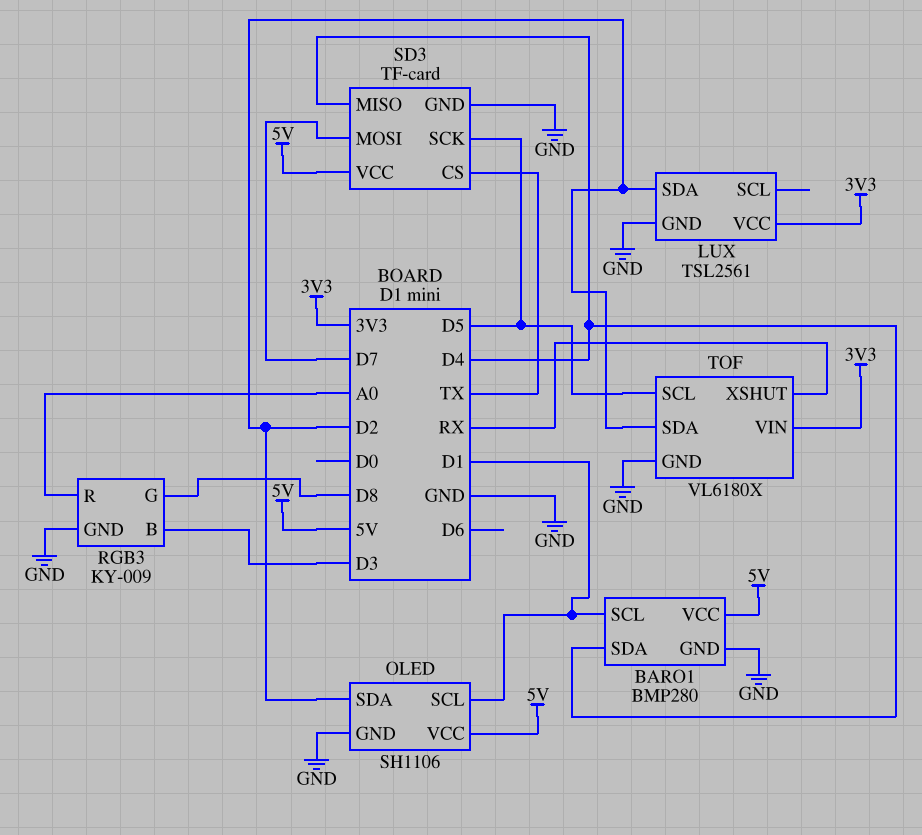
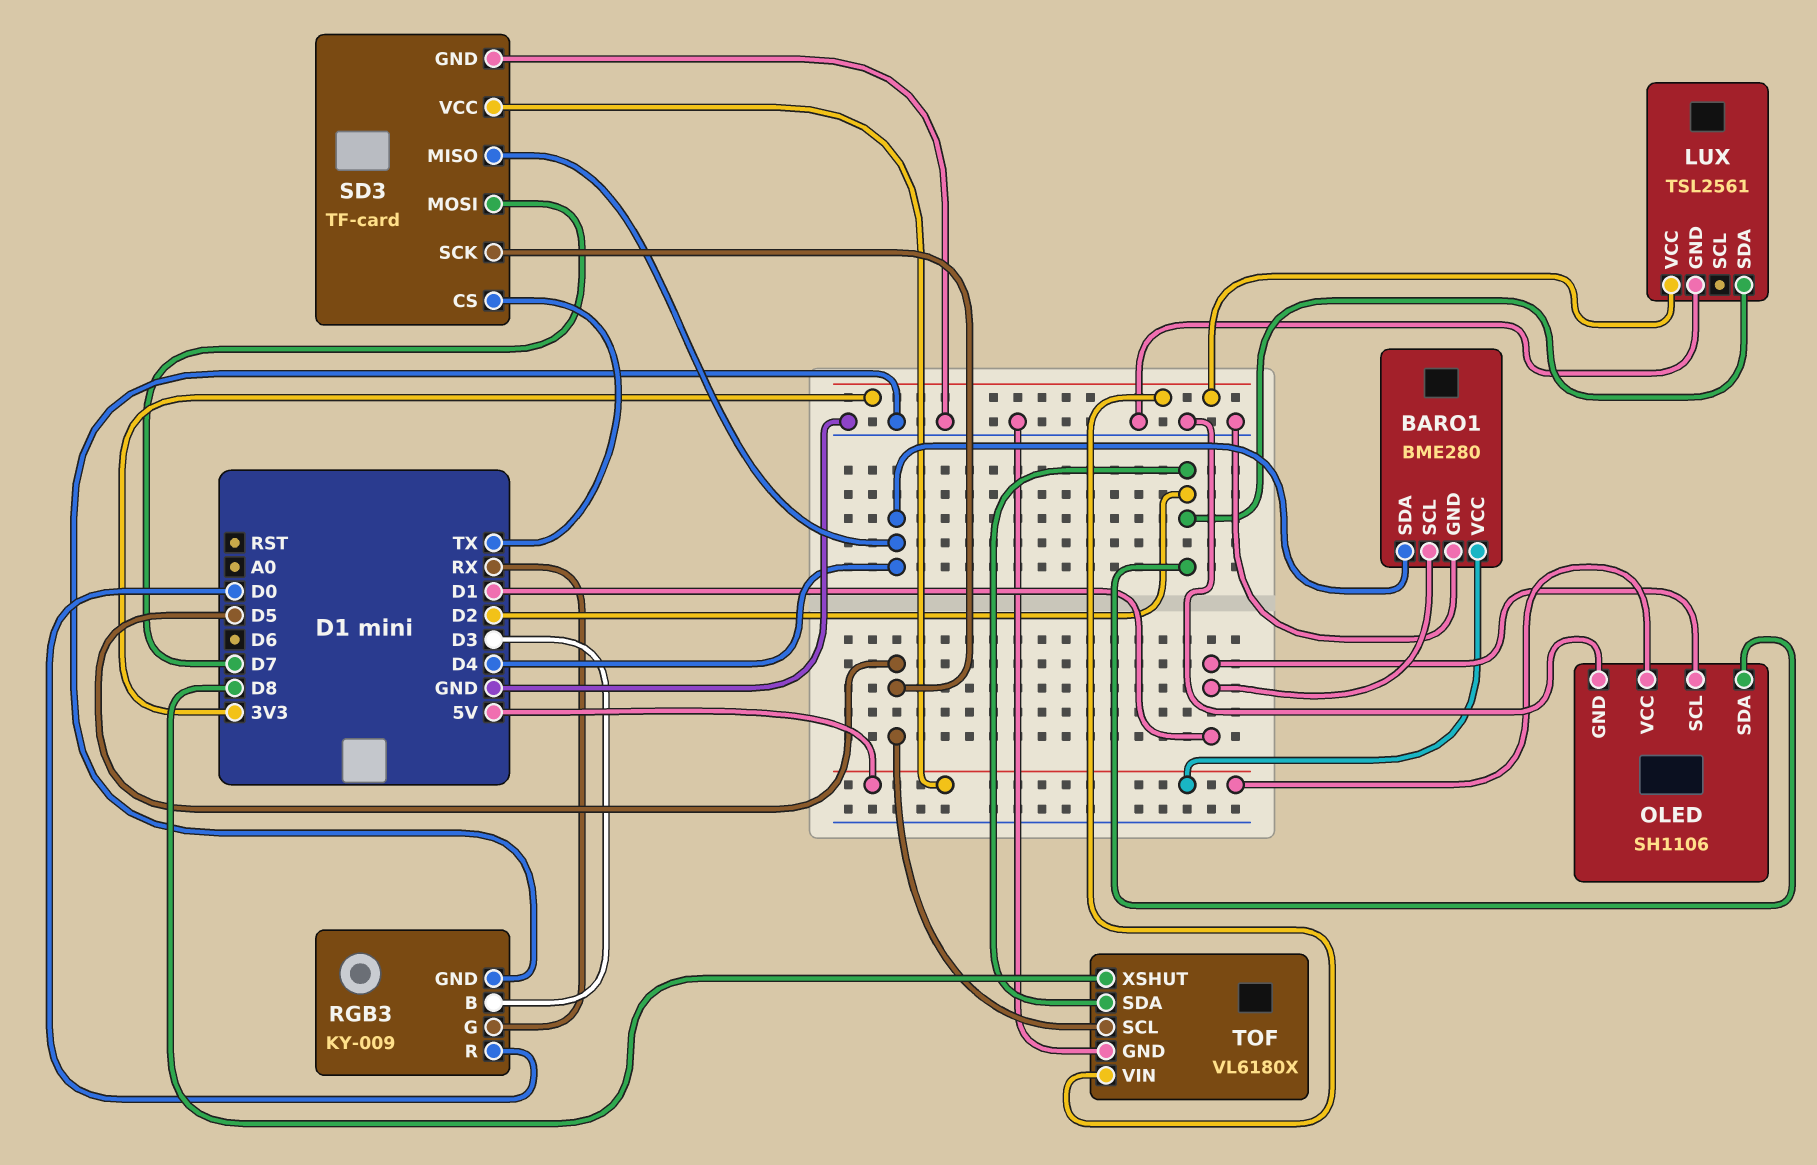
BARO1: BMP280 -> BME280
RGB3 pin G: D8 -> RX
RGB3 pin R: A0 -> D0
TOF pin XSHUT: RX -> D8

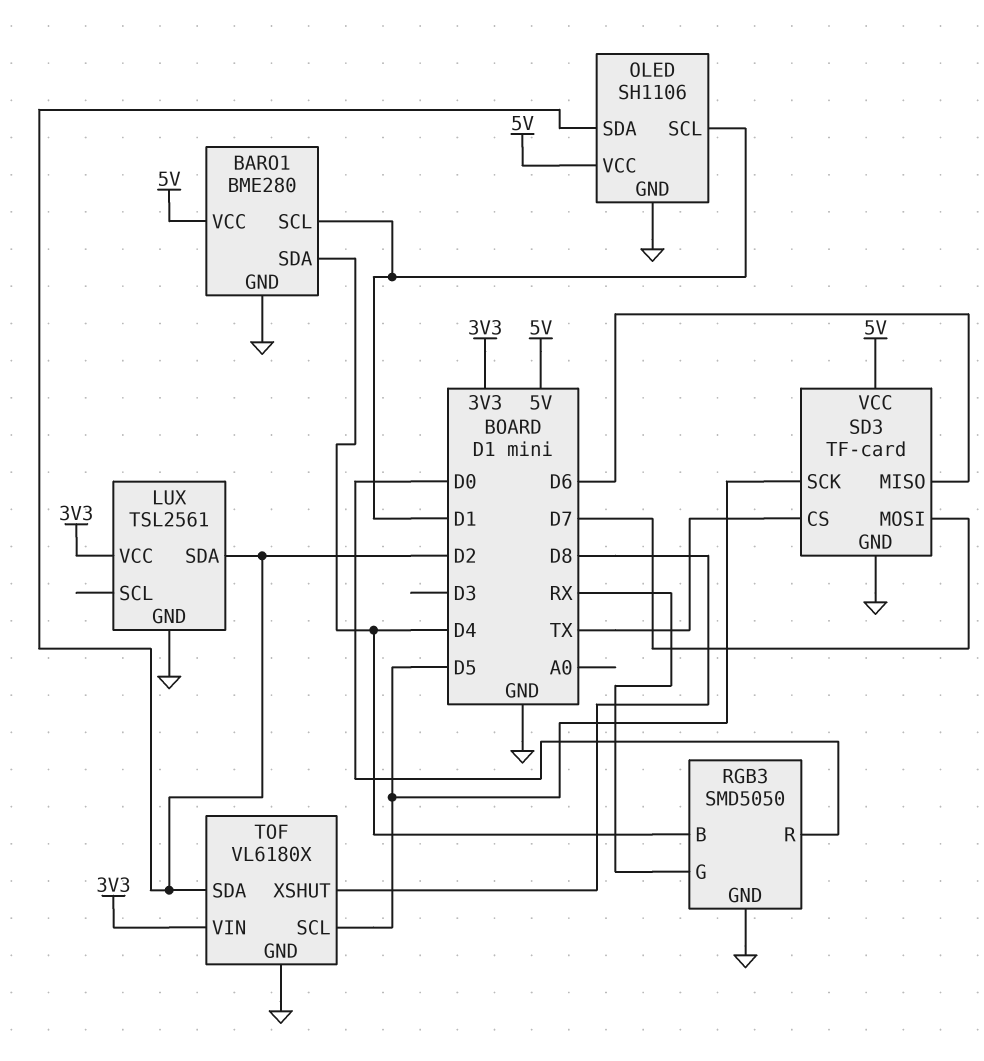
RGB3: KY-009 -> SMD5050
RGB3 pin B: D3 -> D4
SD3 pin MISO: D4 -> D6

